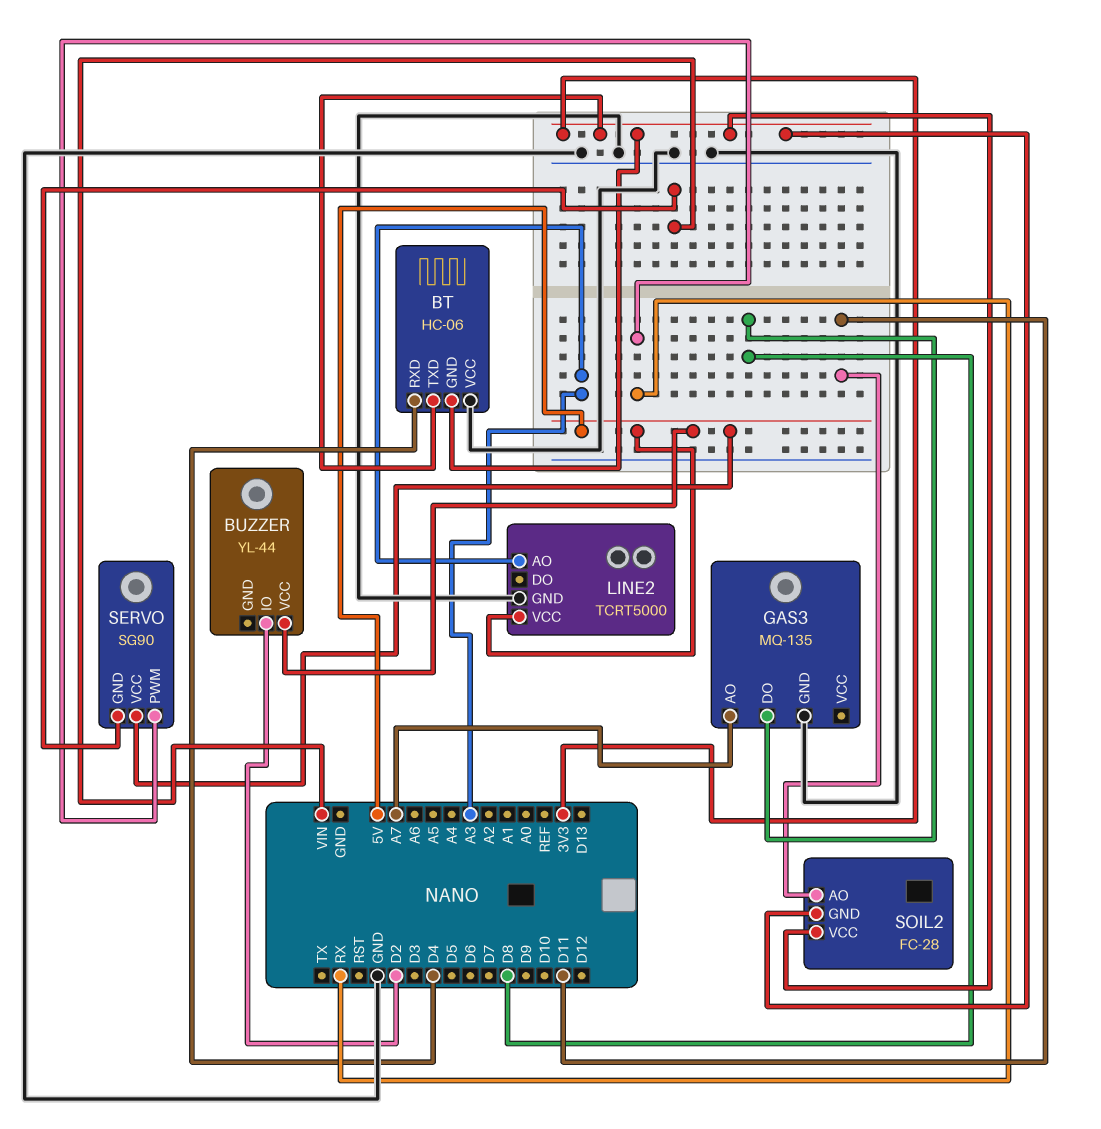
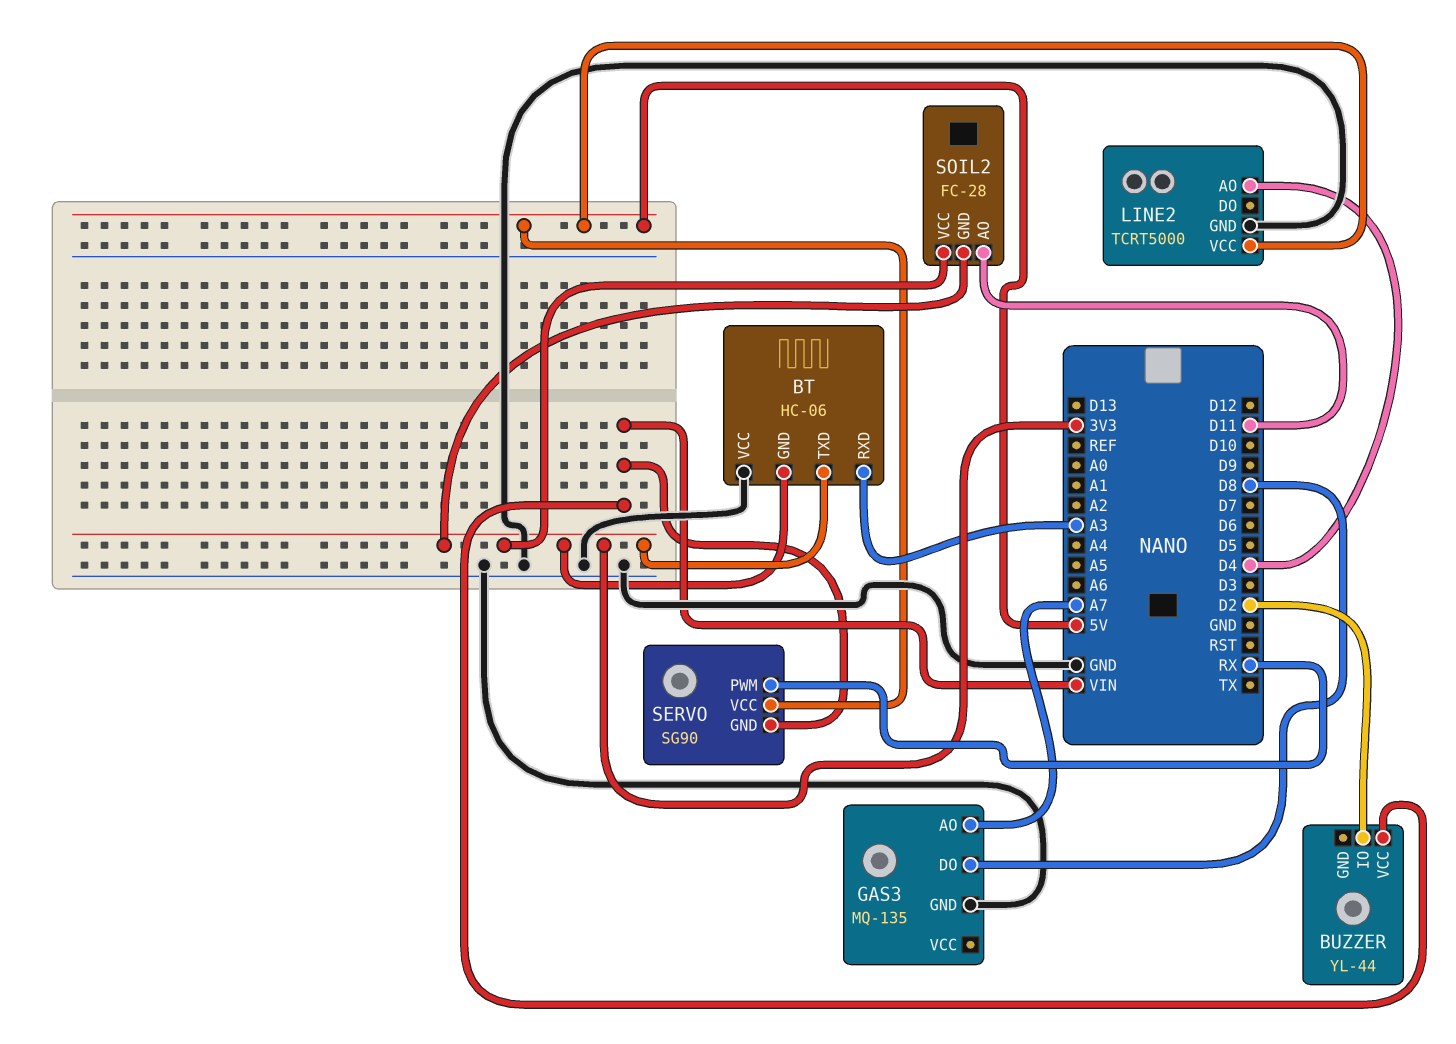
BT pin RXD: D4 -> A3
BUZZER pin VCC: 5V -> VIN
LINE2 pin AO: A3 -> D4

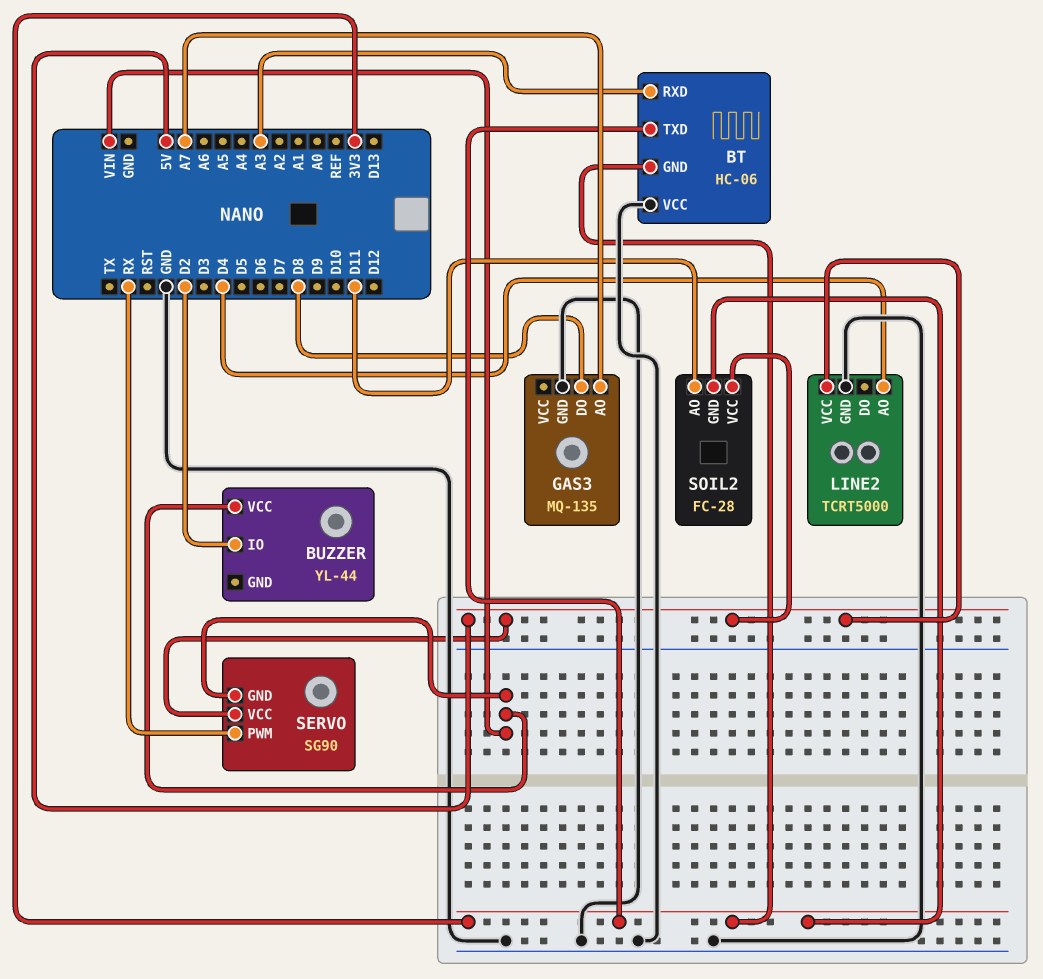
SOIL2 pin VCC: 3V3 -> 5V

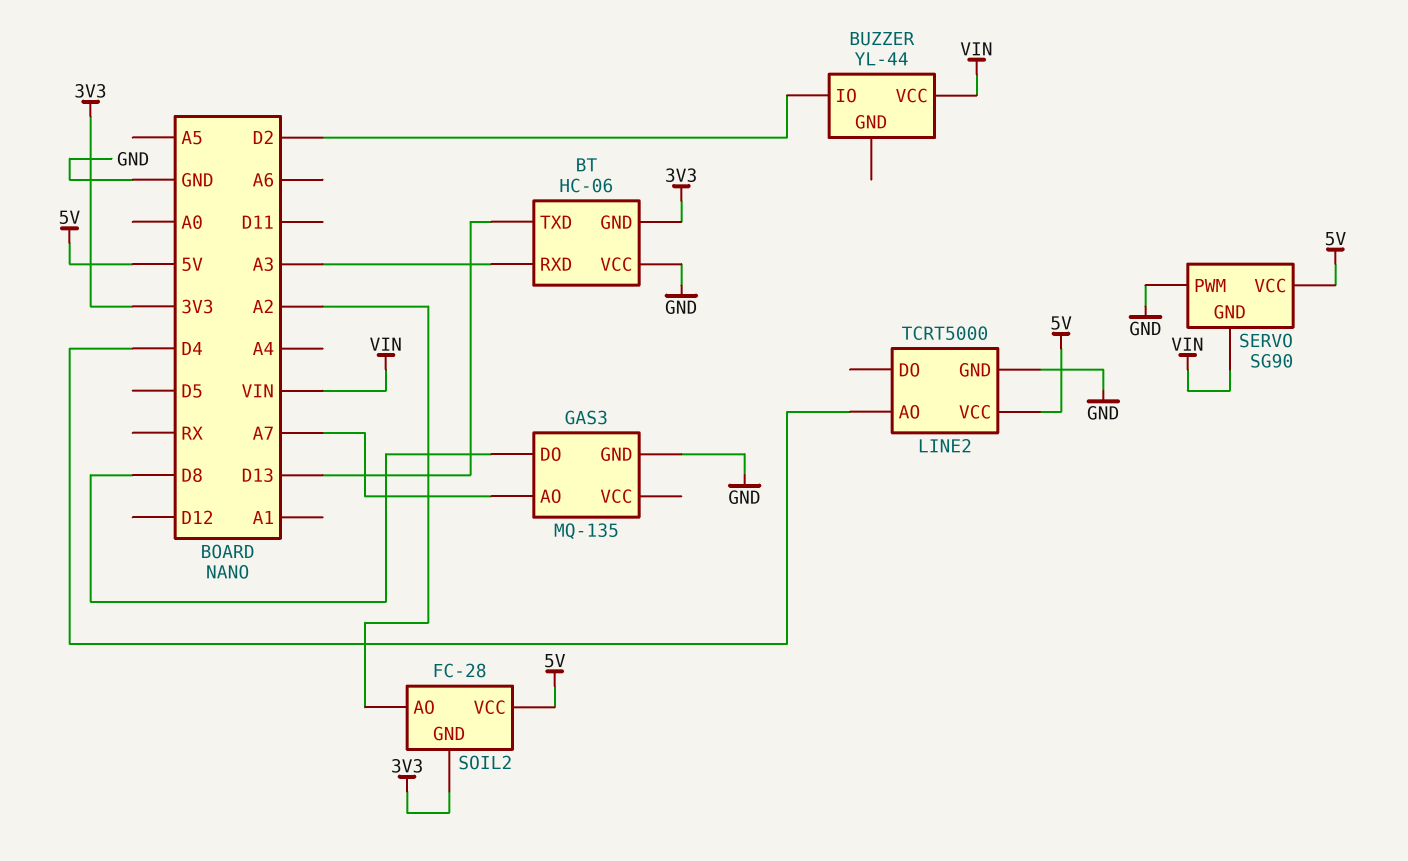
BT pin TXD: 3V3 -> D13
SERVO pin PWM: RX -> GND
SOIL2 pin AO: D11 -> A2

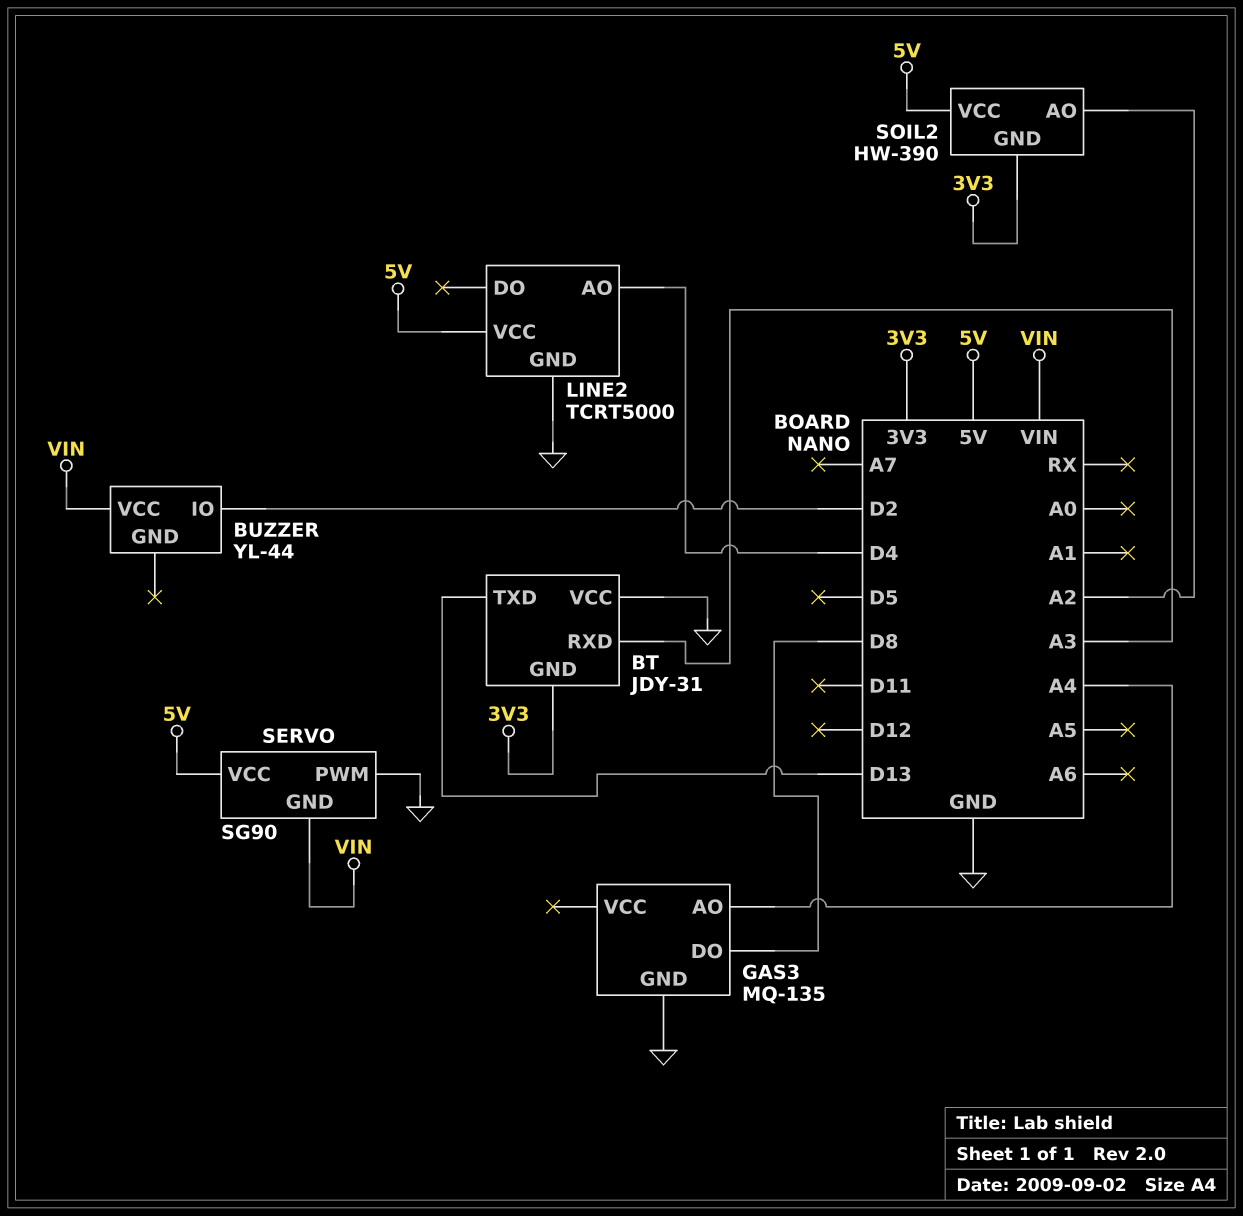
BT: HC-06 -> JDY-31
GAS3 pin AO: A7 -> A4
SOIL2: FC-28 -> HW-390

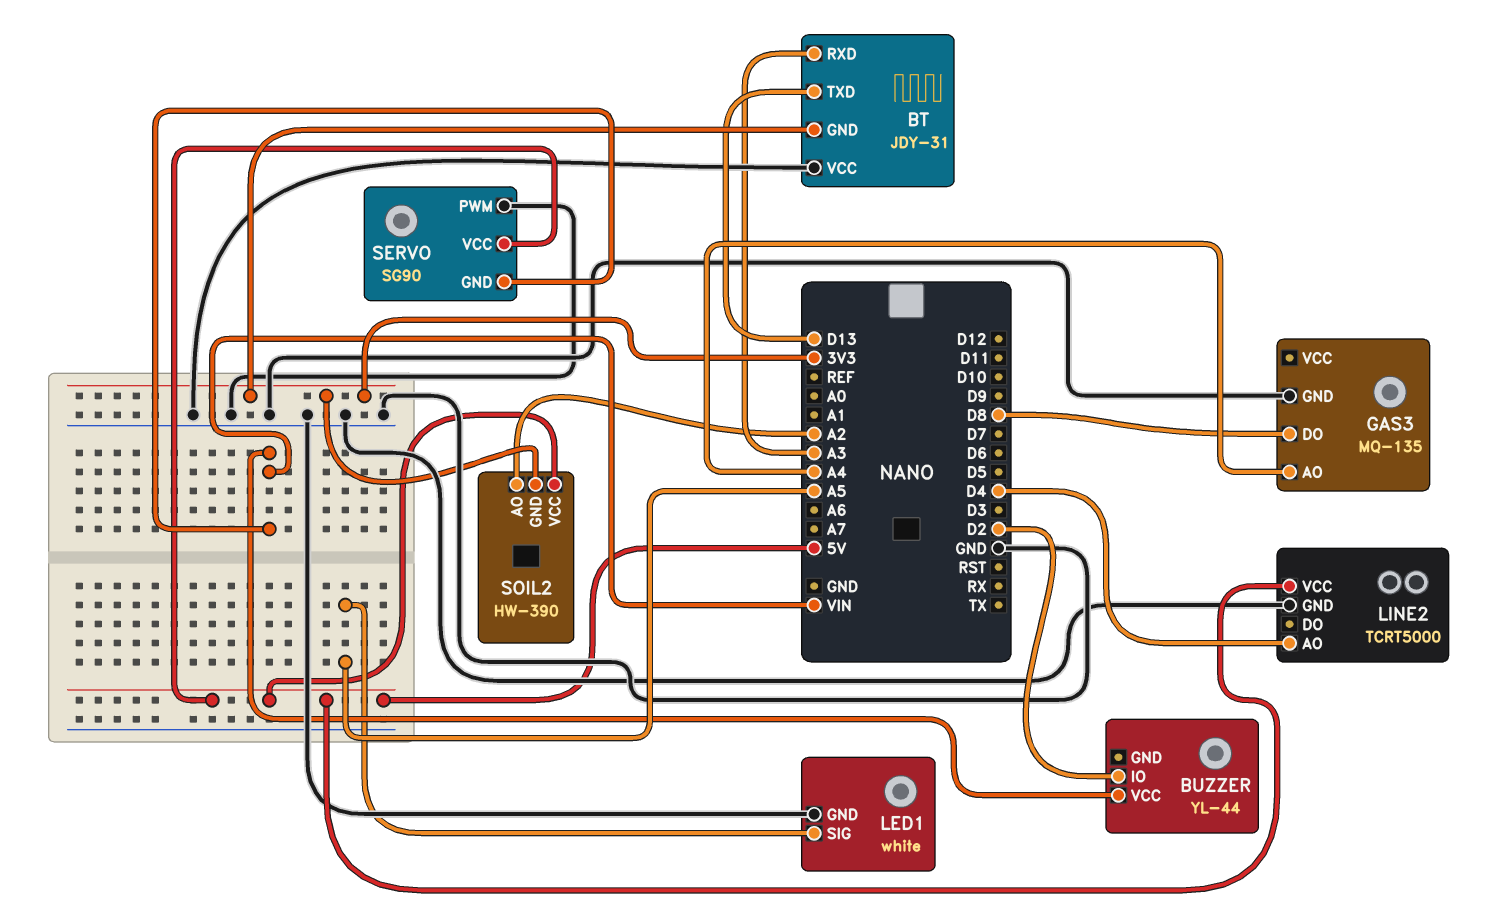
LED1: none -> white
LED1 pin GND: none -> GND
LED1 pin SIG: none -> A5

